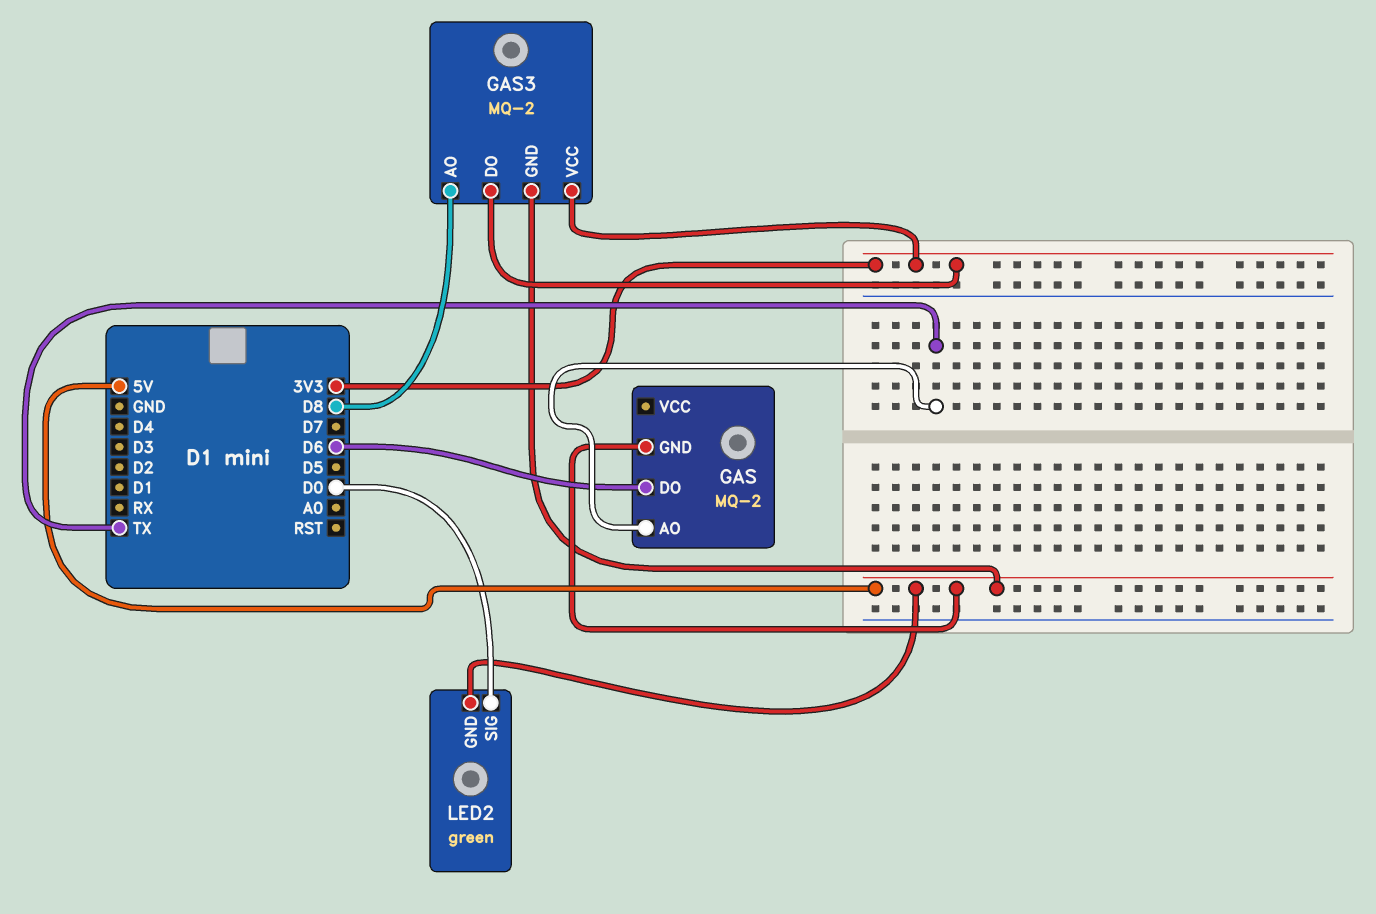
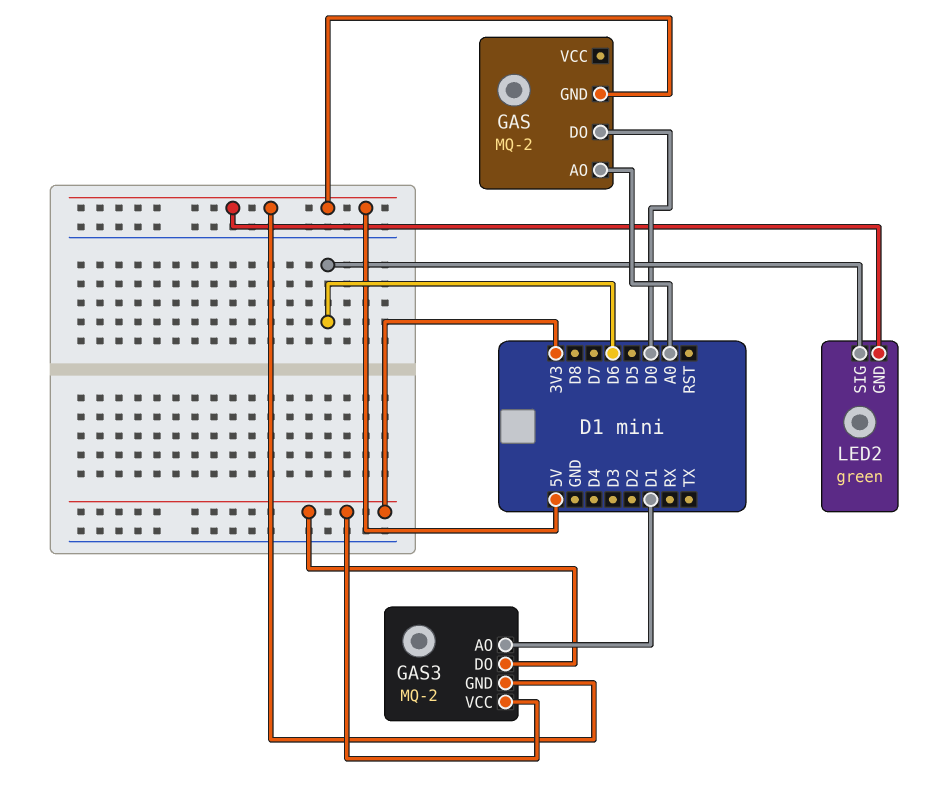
GAS pin AO: TX -> A0
GAS pin DO: D6 -> D0
GAS3 pin AO: D8 -> D1
LED2 pin SIG: D0 -> D6

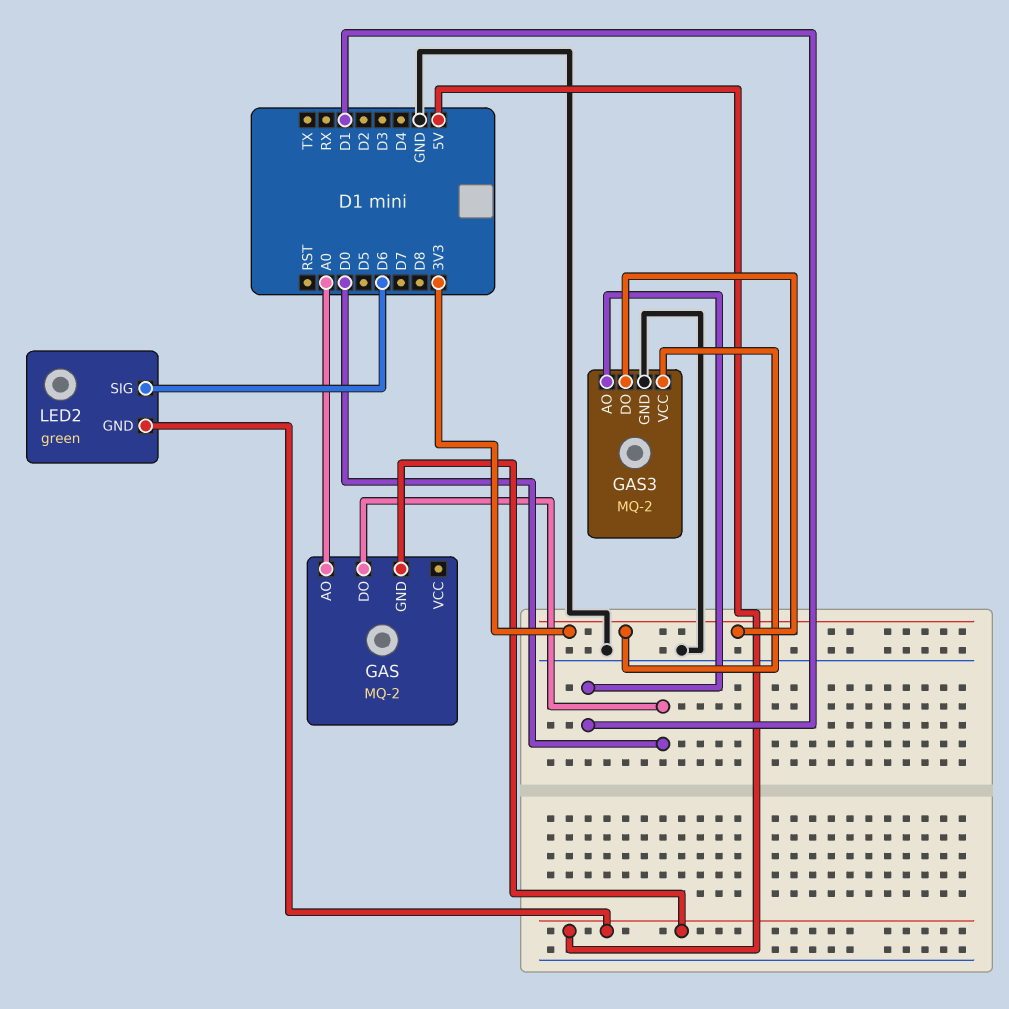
GAS3 pin GND: 5V -> GND

